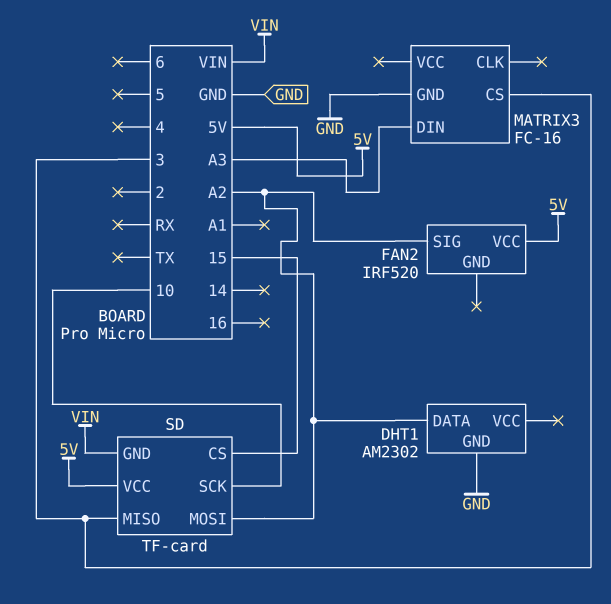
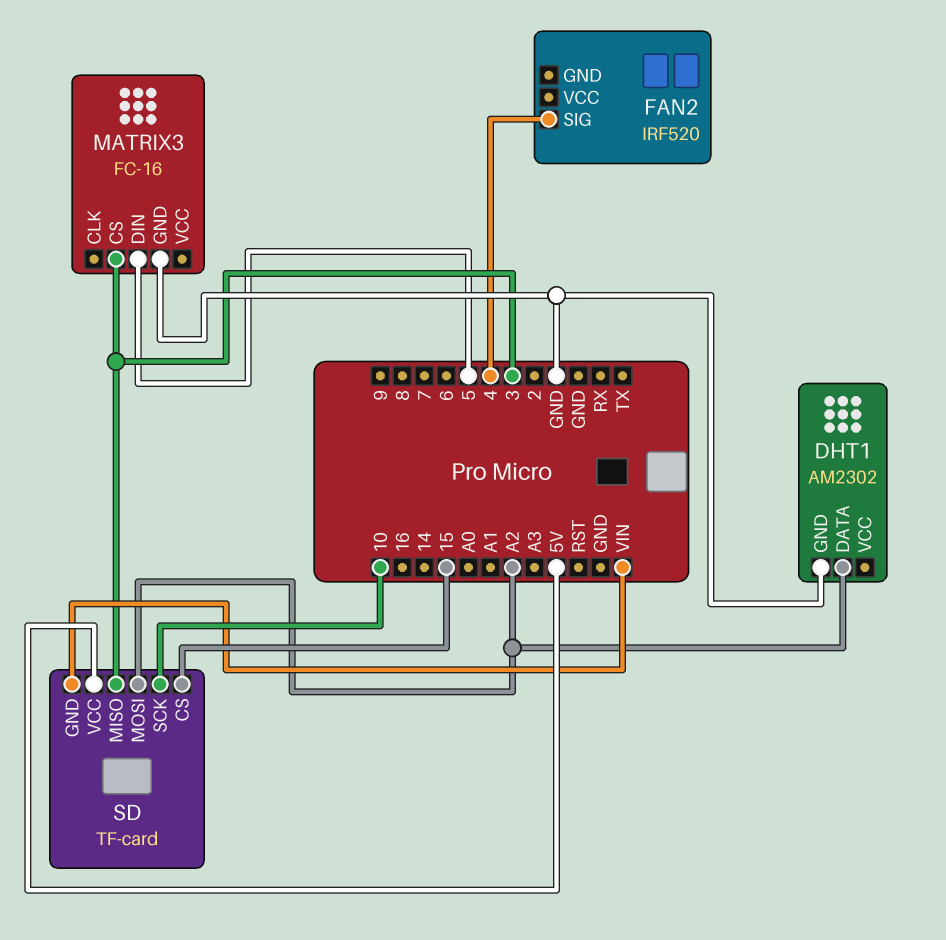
FAN2 pin SIG: A2 -> 4
FAN2 pin VCC: 5V -> none
MATRIX3 pin DIN: A3 -> 5

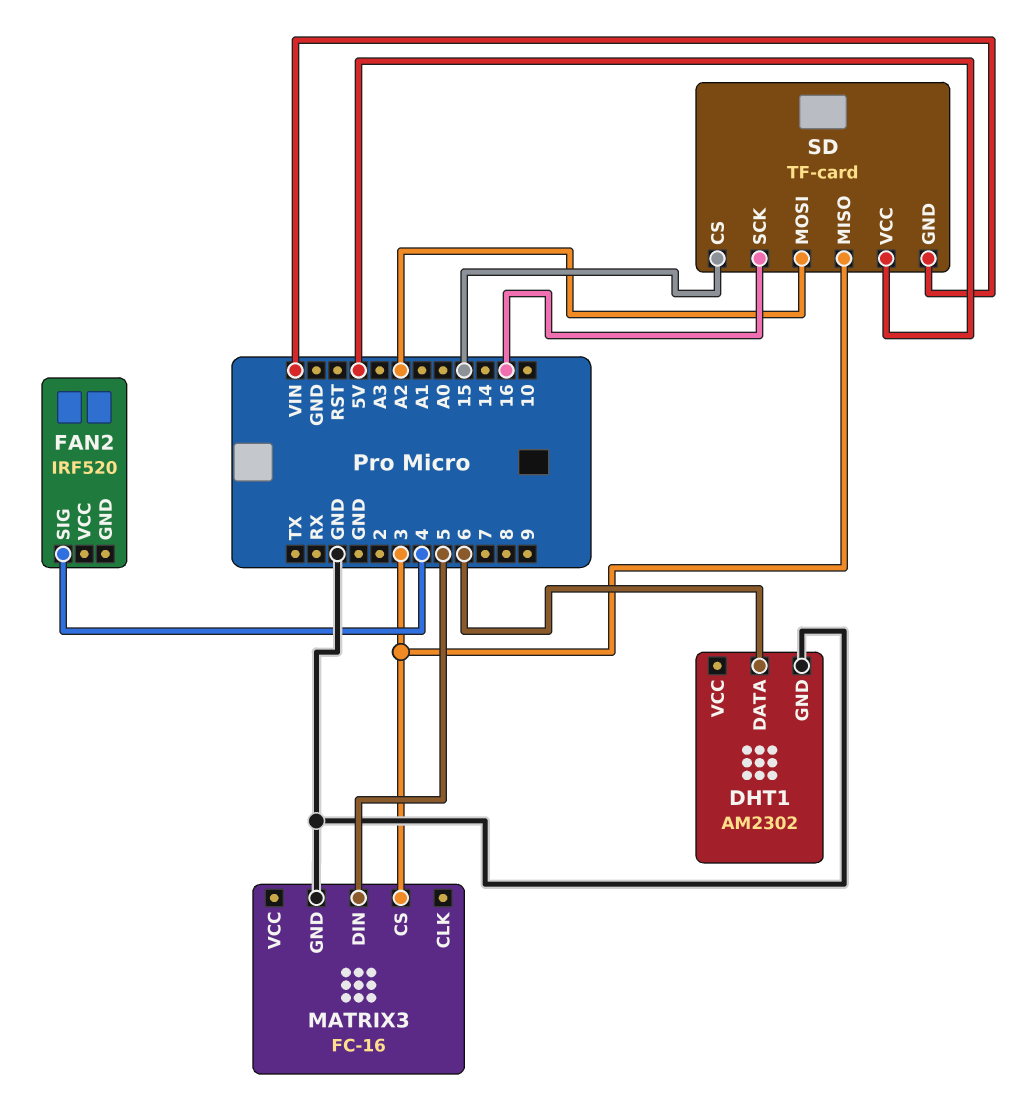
DHT1 pin DATA: A2 -> 6
SD pin SCK: 10 -> 16

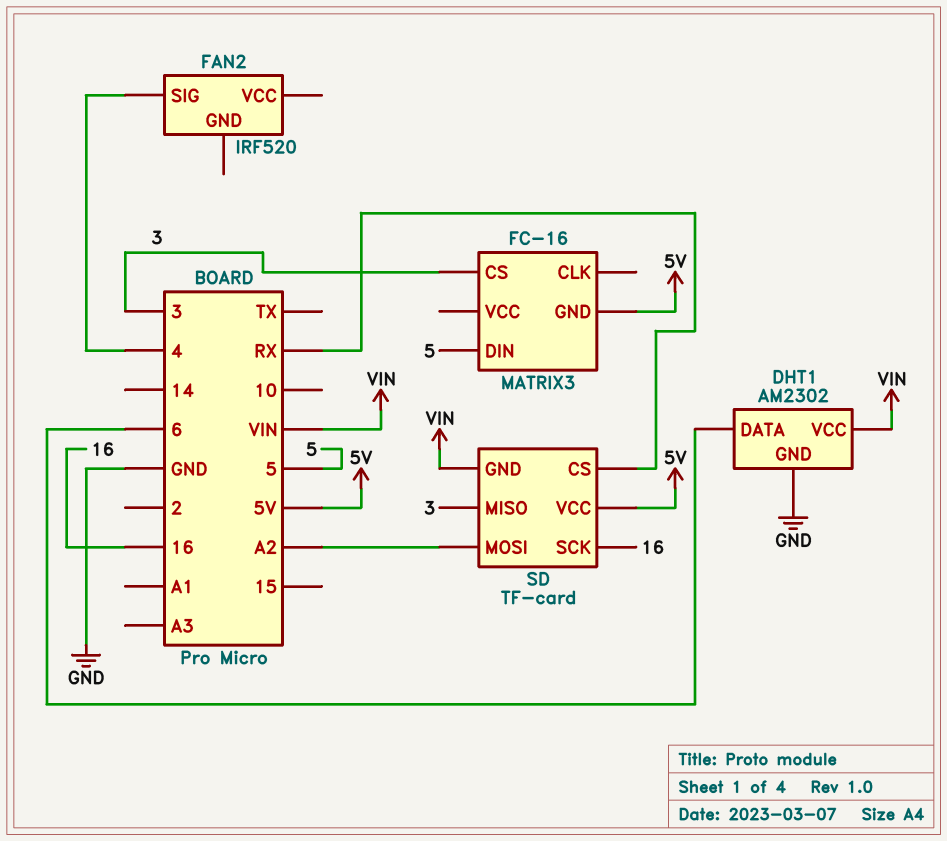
DHT1 pin VCC: none -> VIN
MATRIX3 pin GND: GND -> 5V
SD pin CS: 15 -> RX

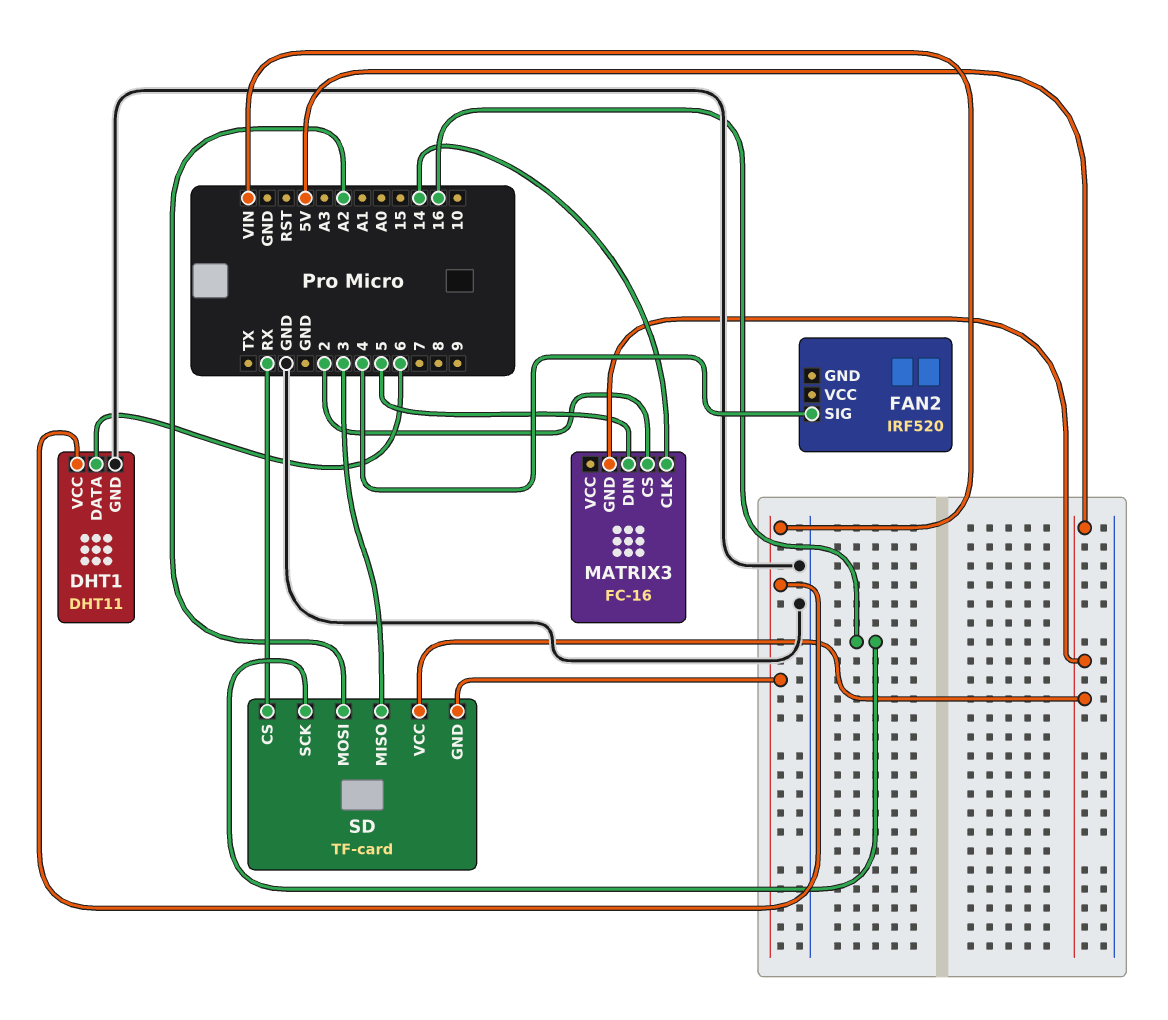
DHT1: AM2302 -> DHT11
MATRIX3 pin CLK: none -> 14
MATRIX3 pin CS: 3 -> 2

